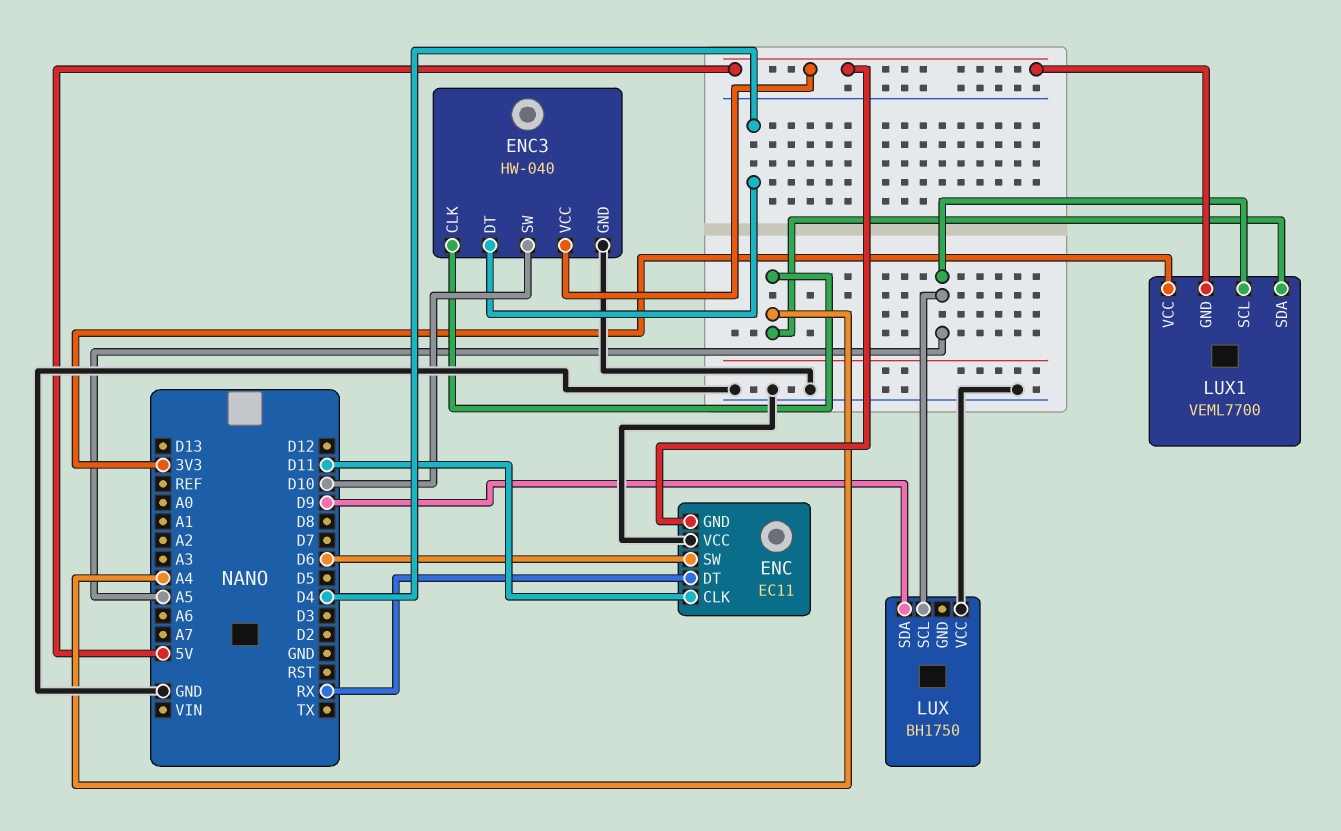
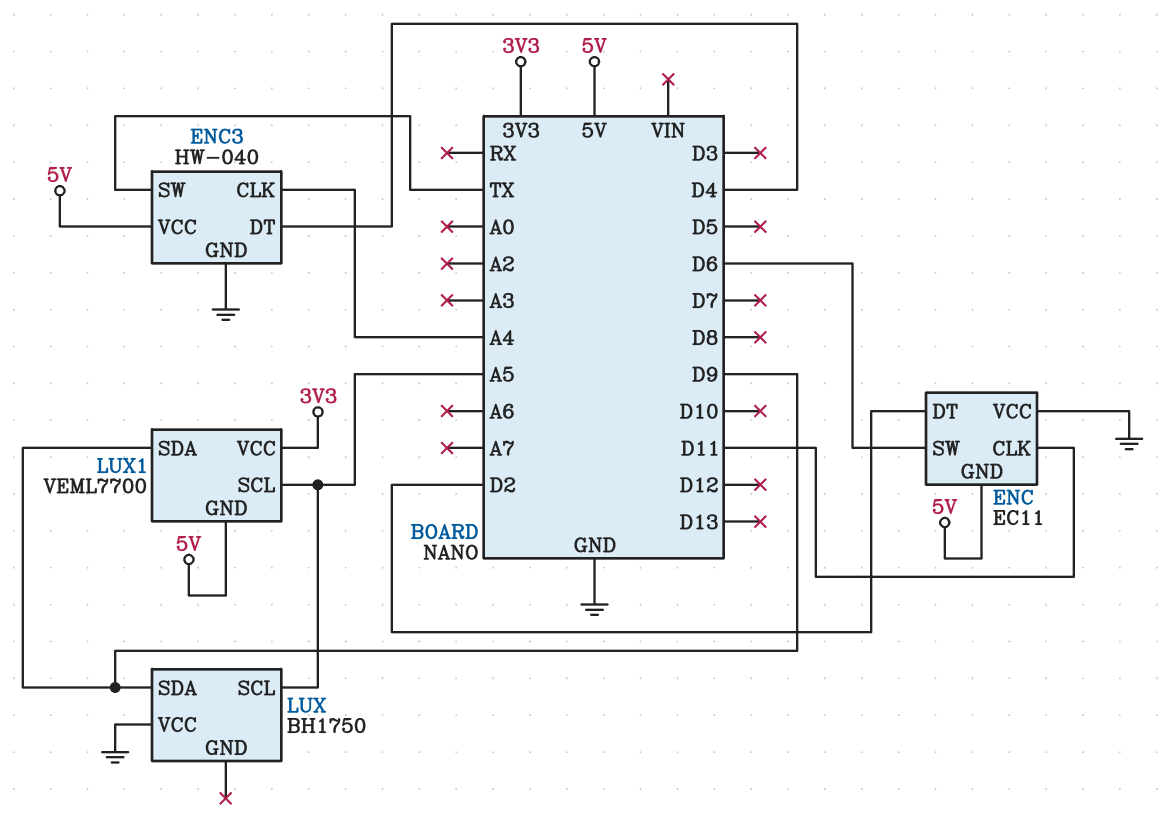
ENC pin DT: RX -> D2
ENC3 pin SW: D10 -> TX
LUX1 pin SDA: A4 -> D9

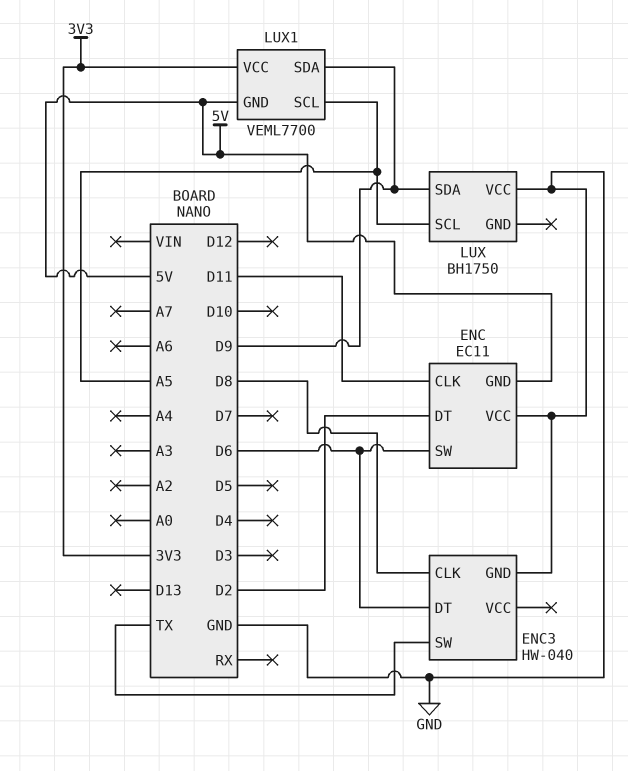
ENC3 pin CLK: A4 -> D8
ENC3 pin DT: D4 -> D6
ENC3 pin VCC: 5V -> none

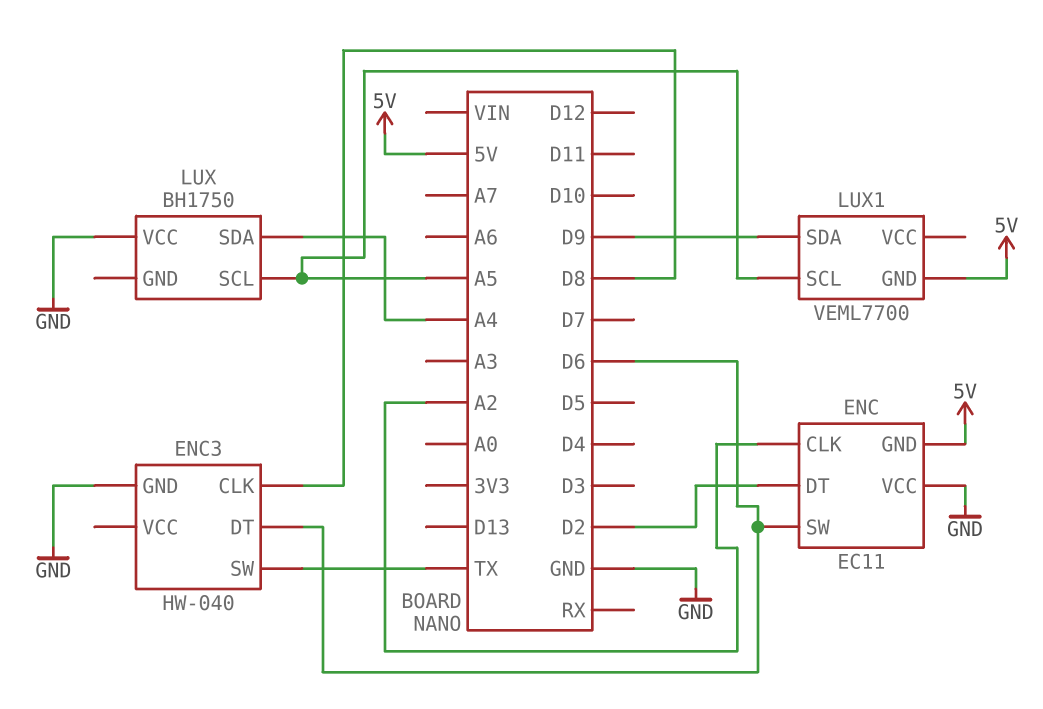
ENC pin CLK: D11 -> A2
LUX pin SDA: D9 -> A4
LUX1 pin VCC: 3V3 -> none

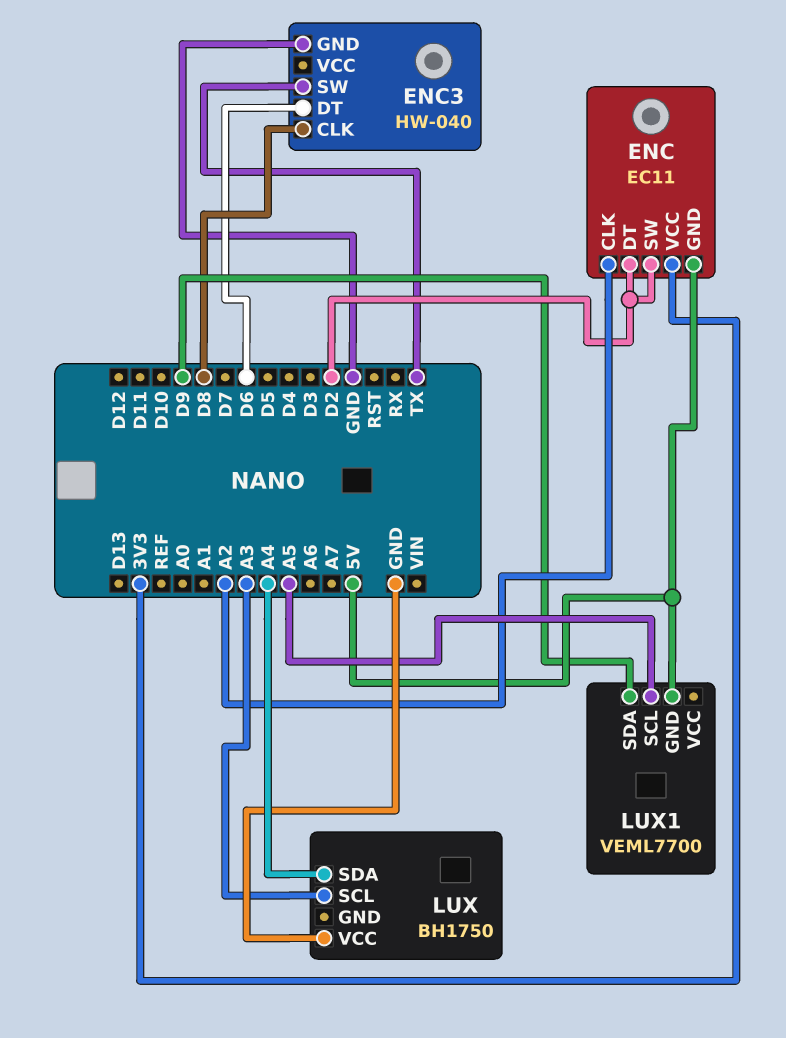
ENC pin SW: D6 -> D2
ENC pin VCC: GND -> 3V3
LUX pin SCL: A5 -> A3

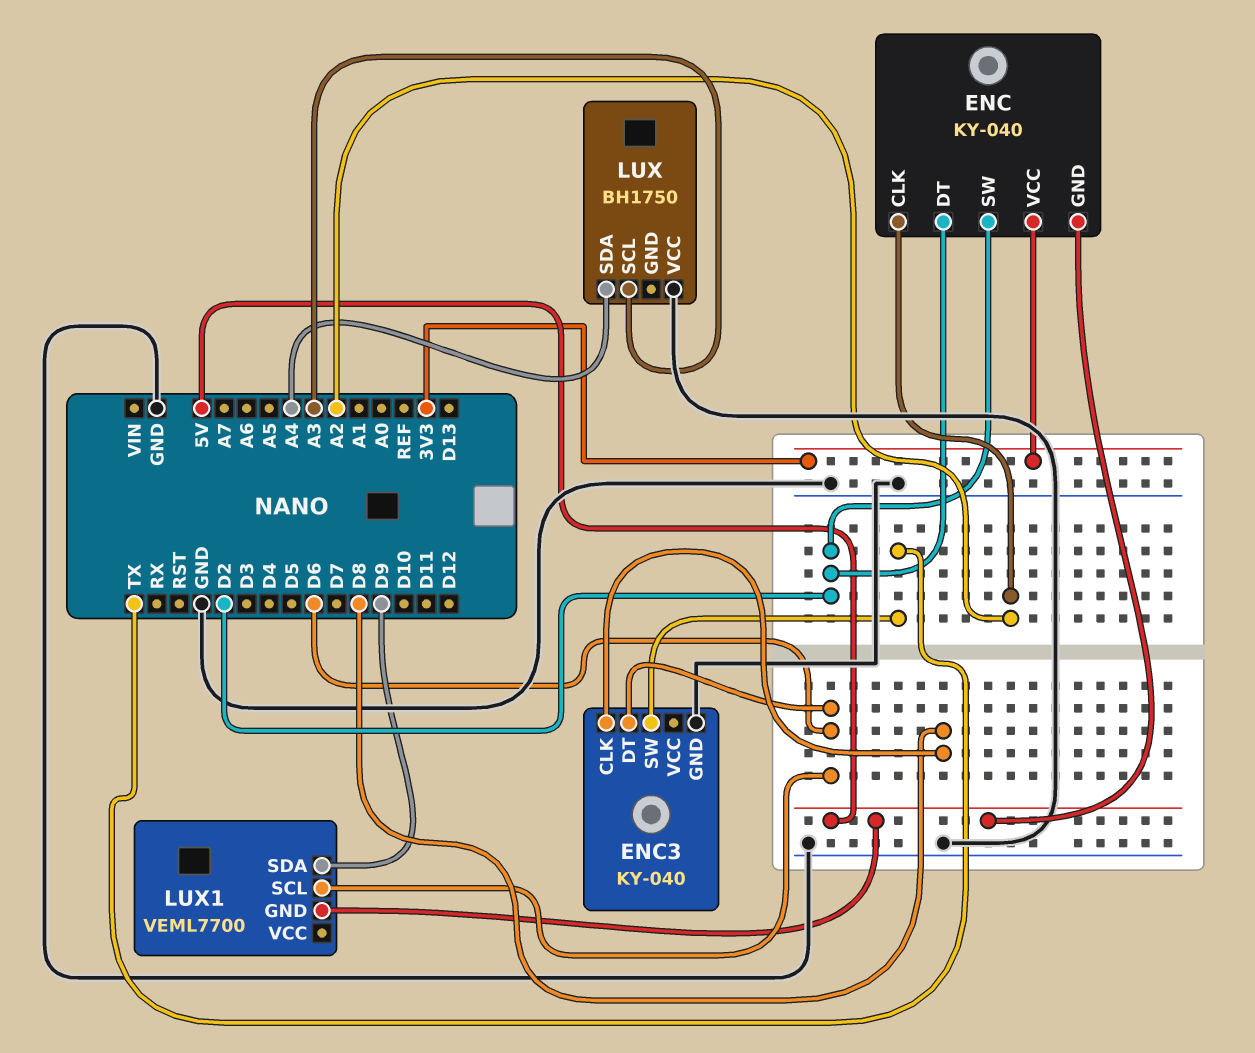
ENC: EC11 -> KY-040
ENC3: HW-040 -> KY-040
LUX1 pin SCL: A5 -> D6

